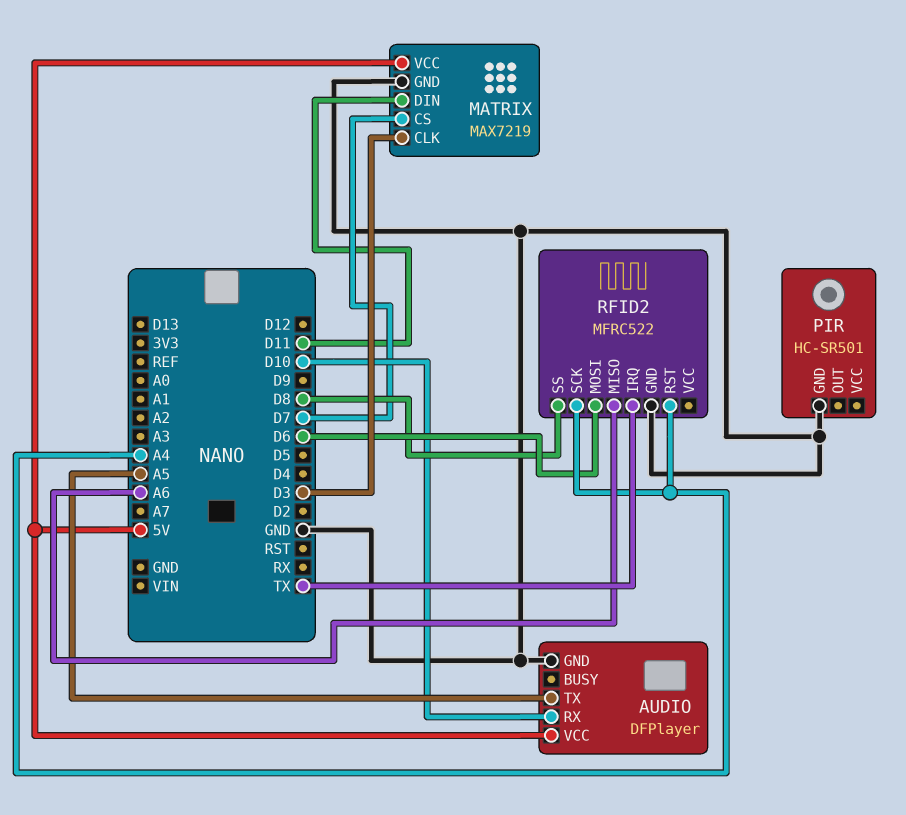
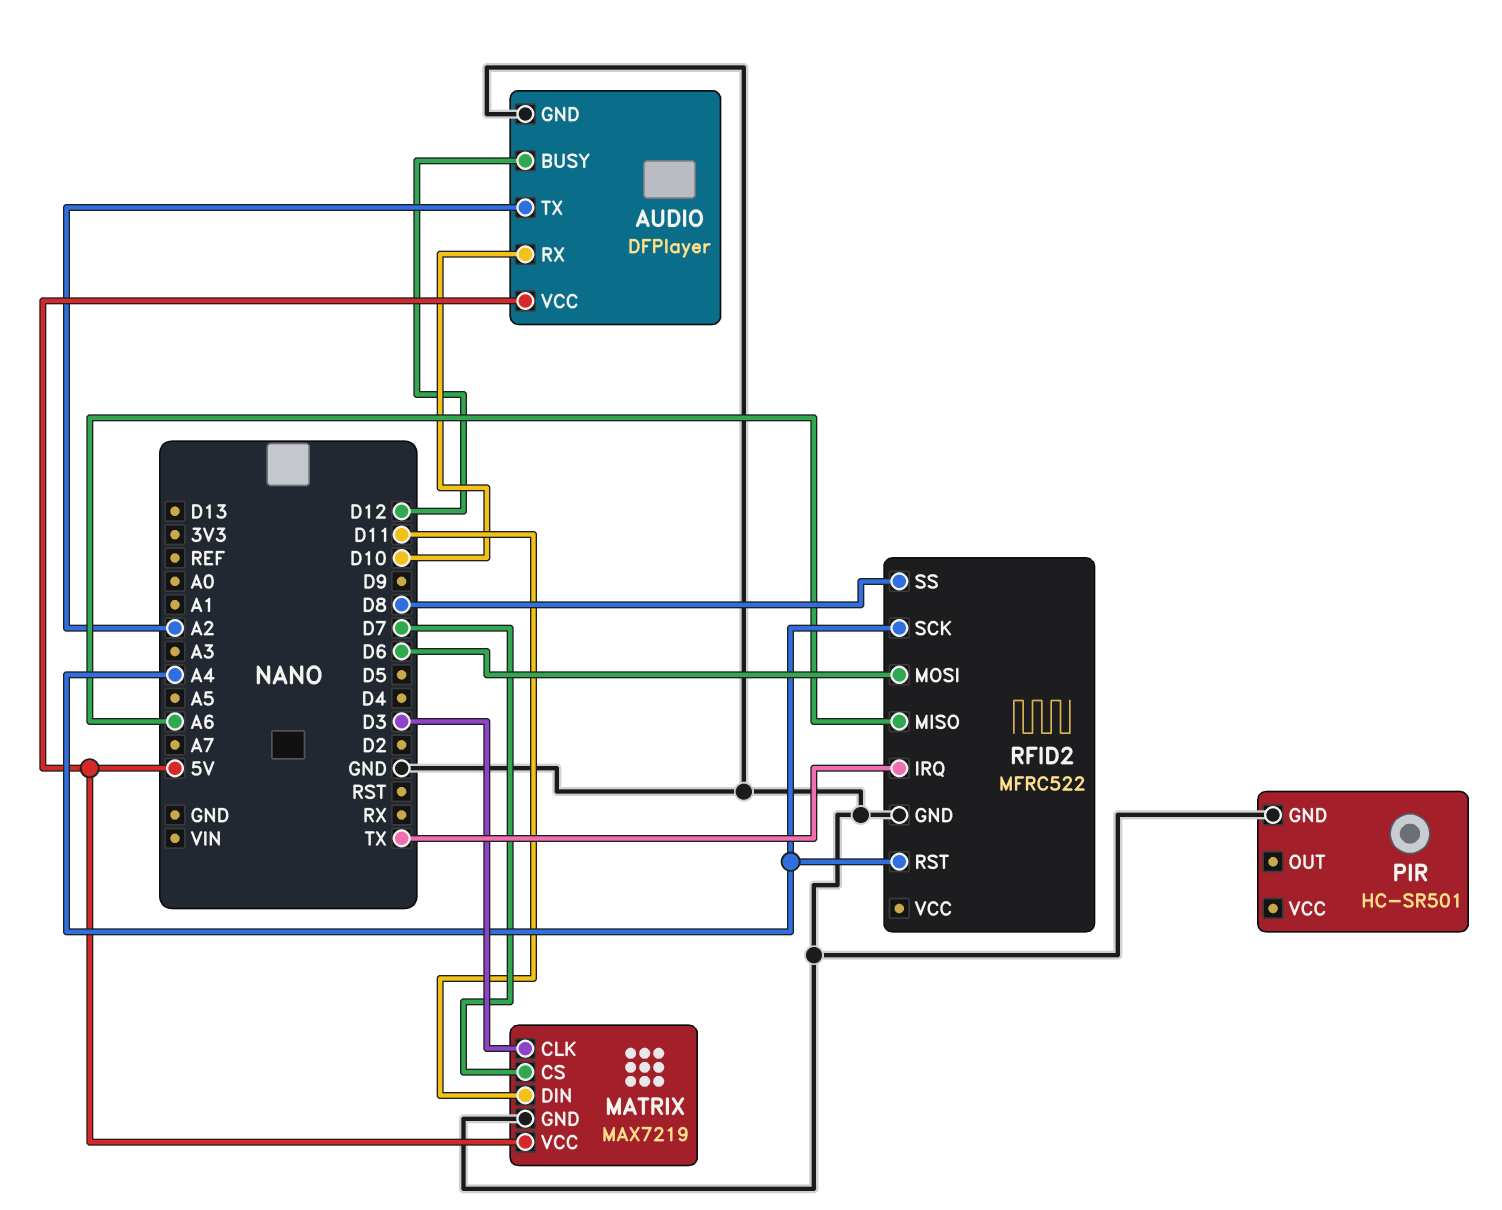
AUDIO pin BUSY: none -> D12
AUDIO pin TX: A5 -> A2

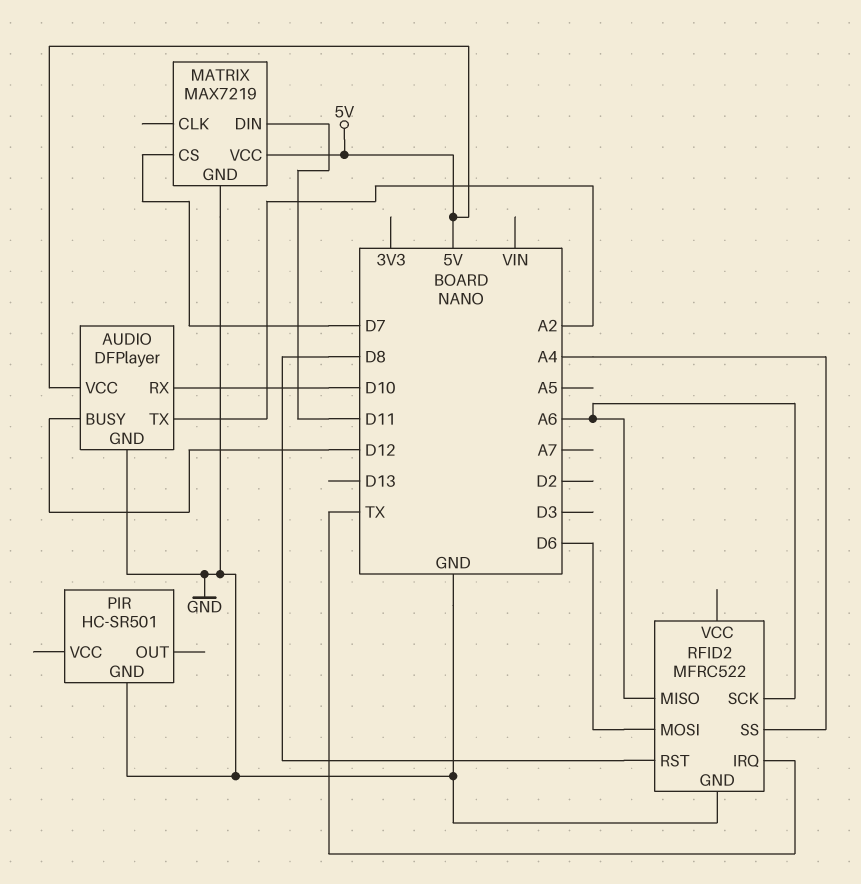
MATRIX pin CLK: D3 -> none
RFID2 pin RST: A4 -> D8
RFID2 pin SCK: A4 -> A6
RFID2 pin SS: D8 -> A4

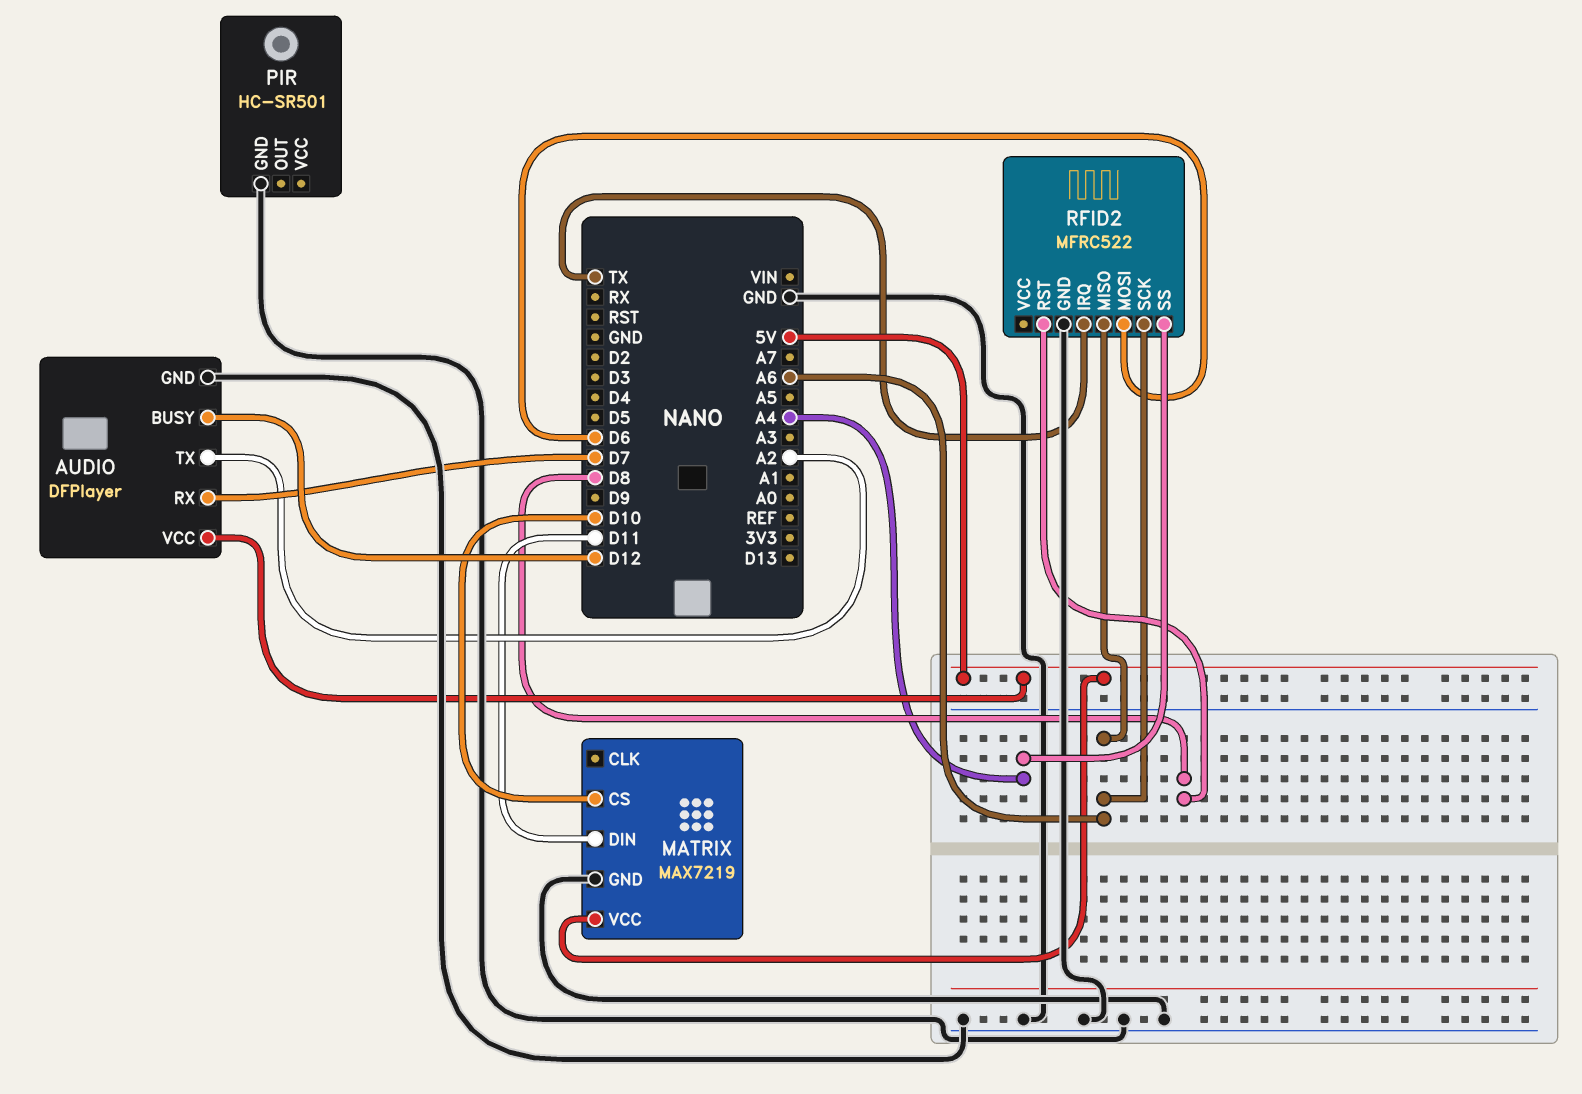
AUDIO pin RX: D10 -> D7
MATRIX pin CS: D7 -> D10

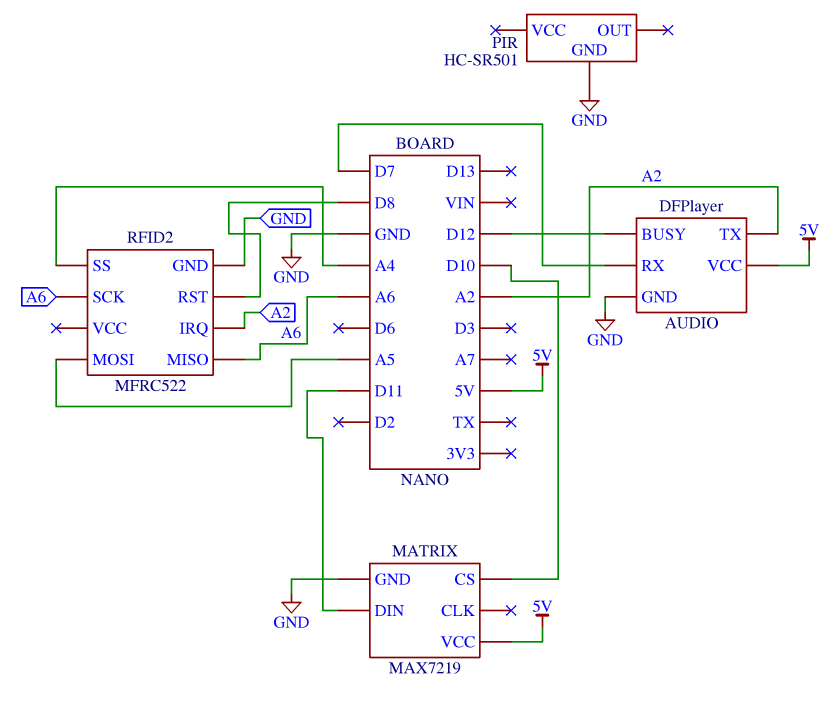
RFID2 pin IRQ: TX -> A2
RFID2 pin MOSI: D6 -> A5

